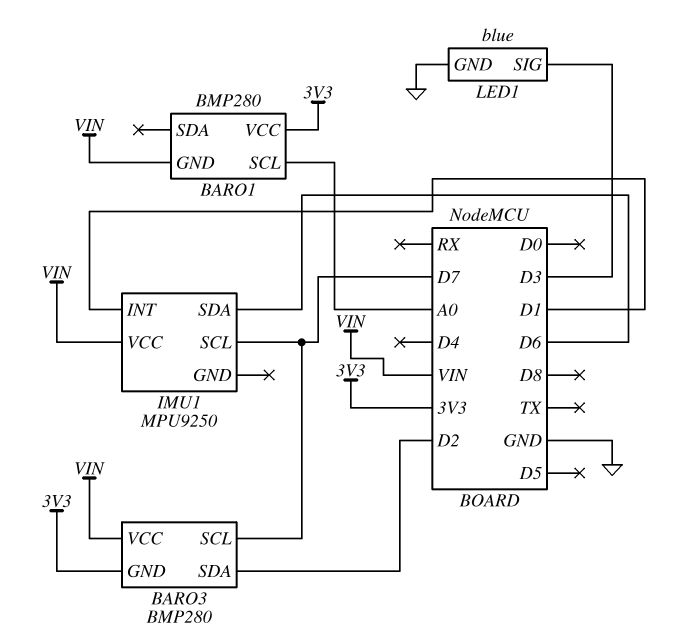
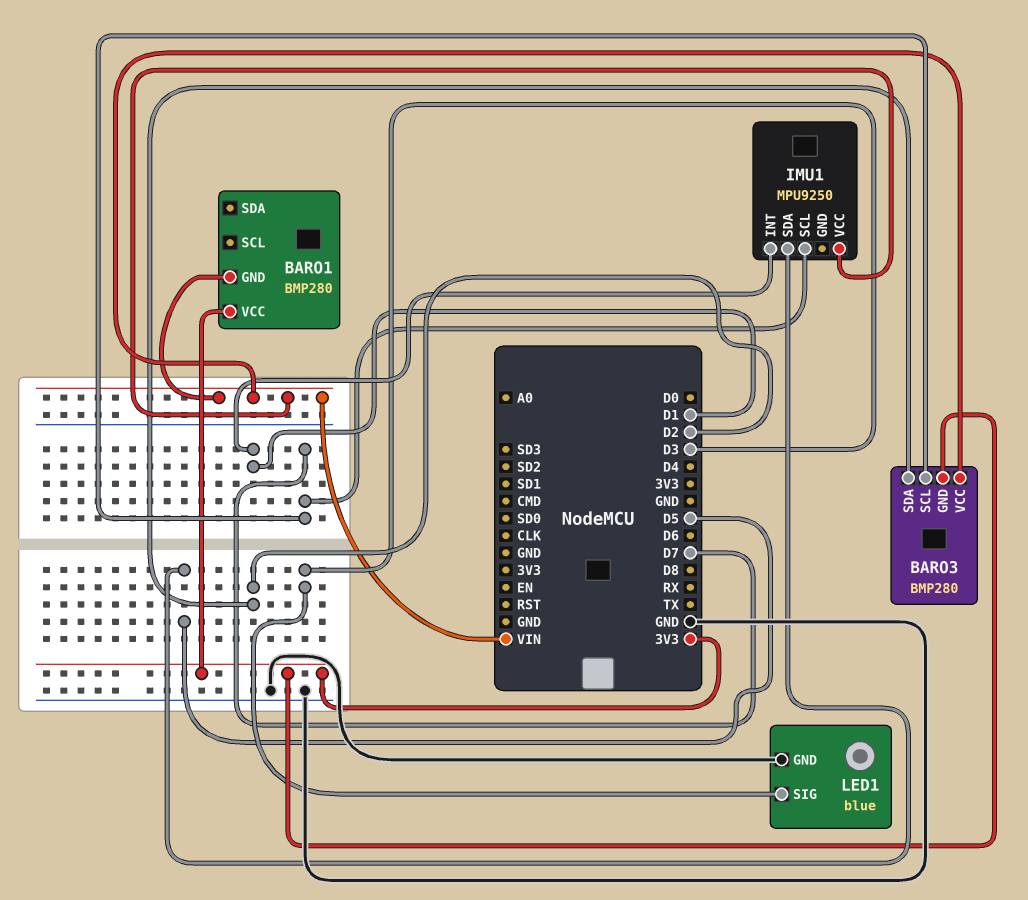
BARO1 pin SCL: A0 -> none
IMU1 pin SDA: D6 -> D5

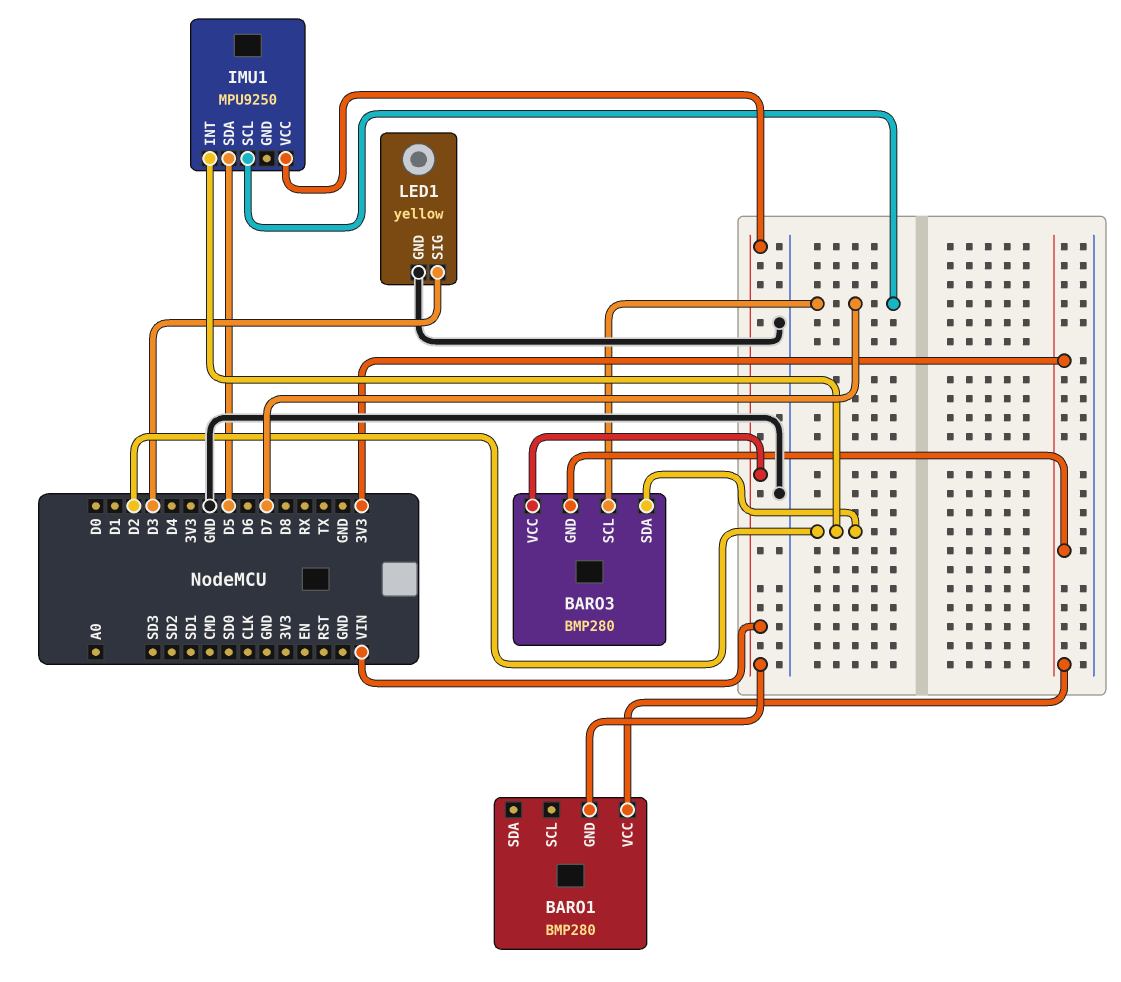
IMU1 pin INT: D1 -> D2
LED1: blue -> yellow

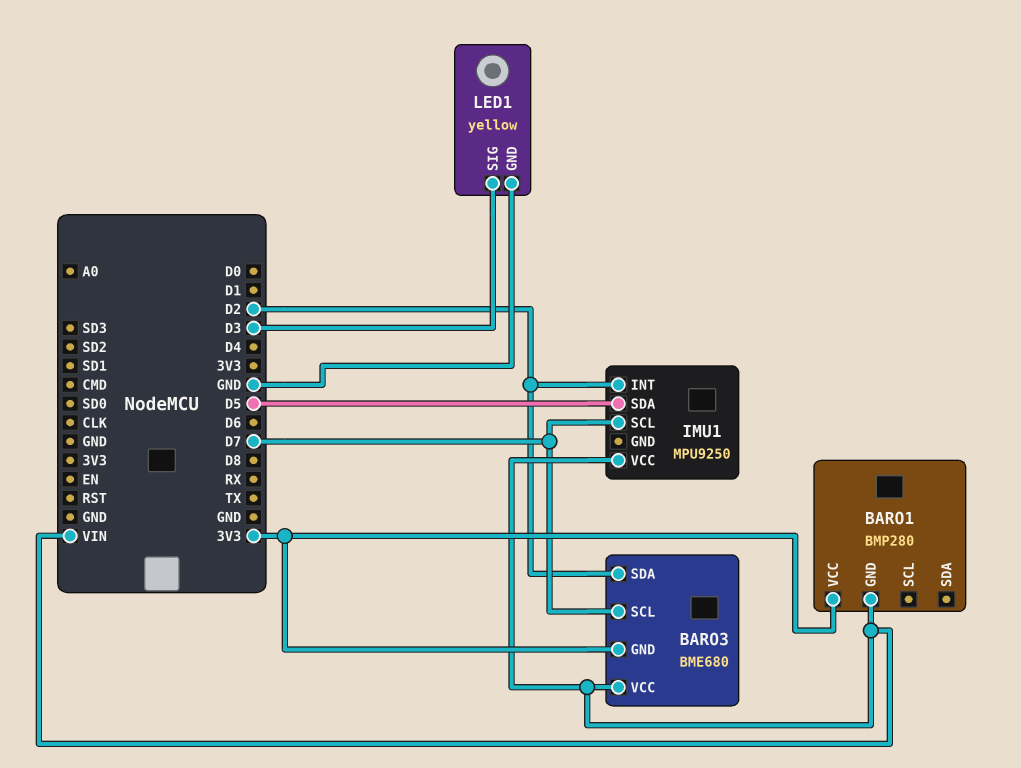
BARO3: BMP280 -> BME680

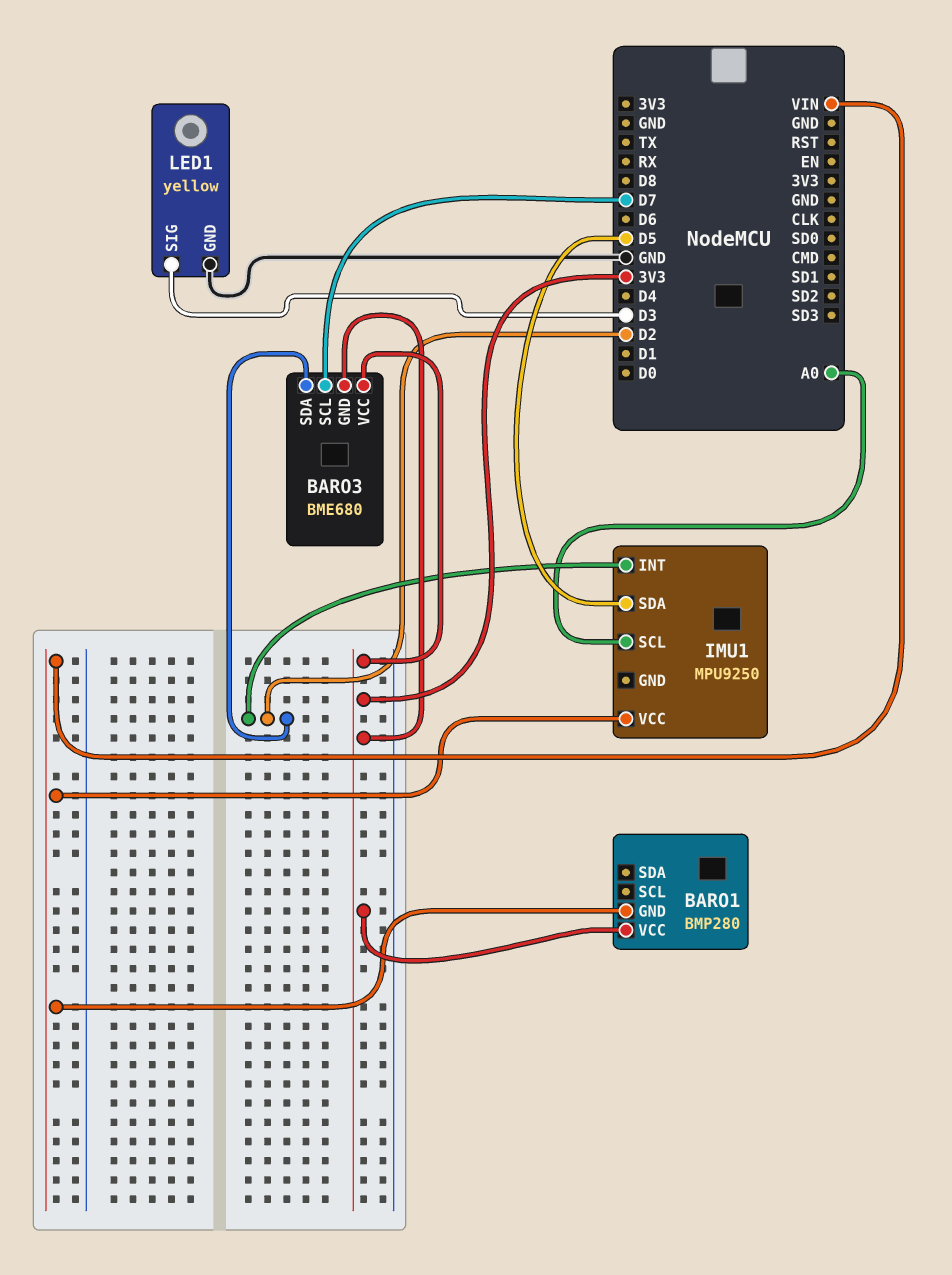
BARO3 pin VCC: VIN -> 3V3
IMU1 pin SCL: D7 -> A0

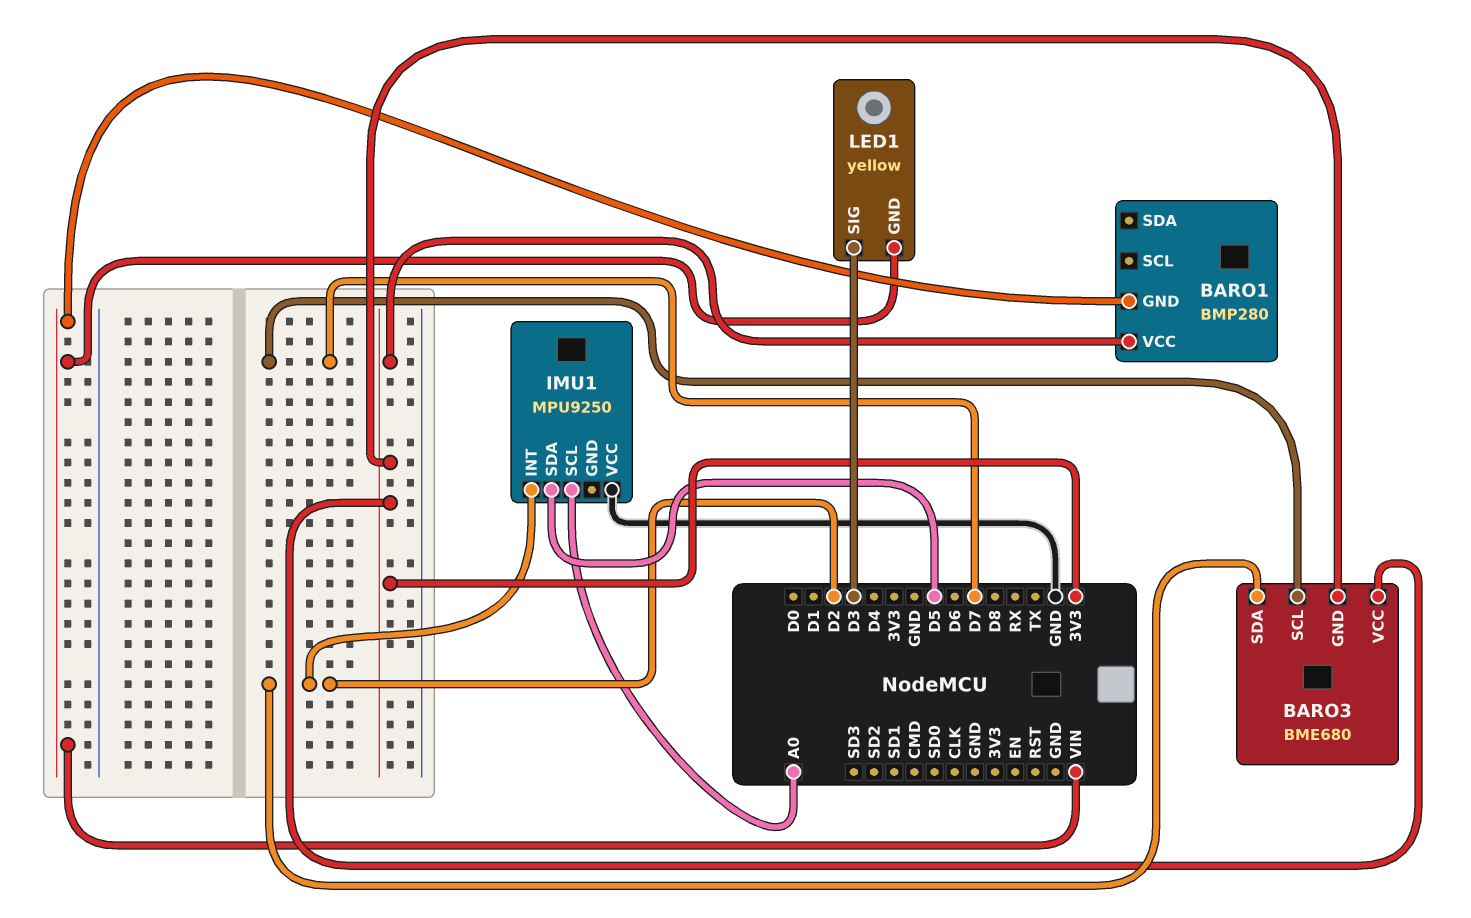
IMU1 pin VCC: VIN -> GND
LED1 pin GND: GND -> VIN

